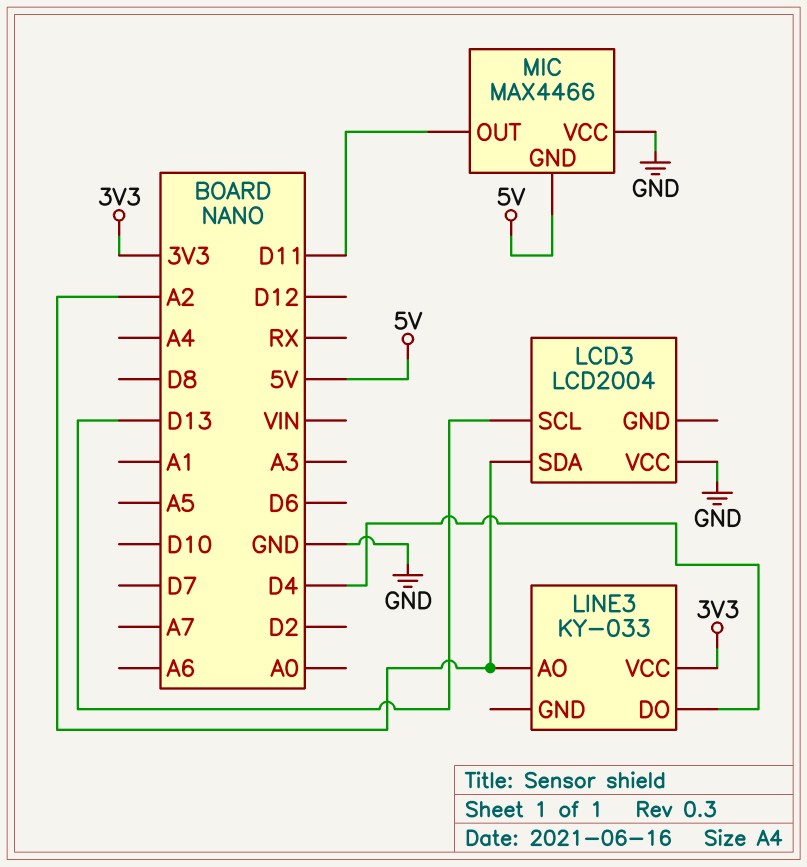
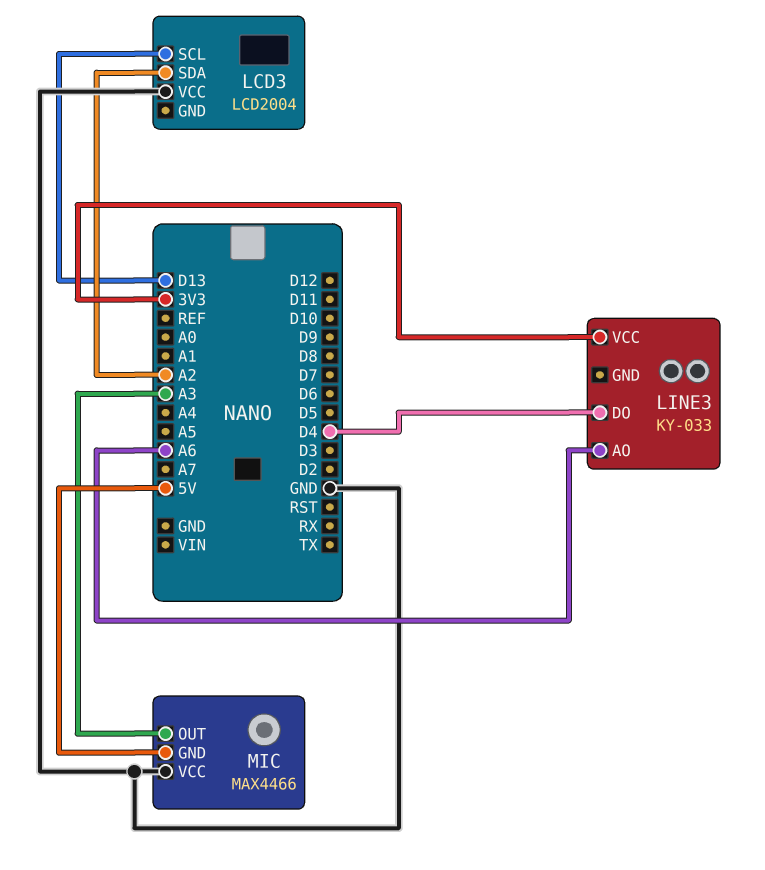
LINE3 pin AO: A2 -> A6
MIC pin OUT: D11 -> A3

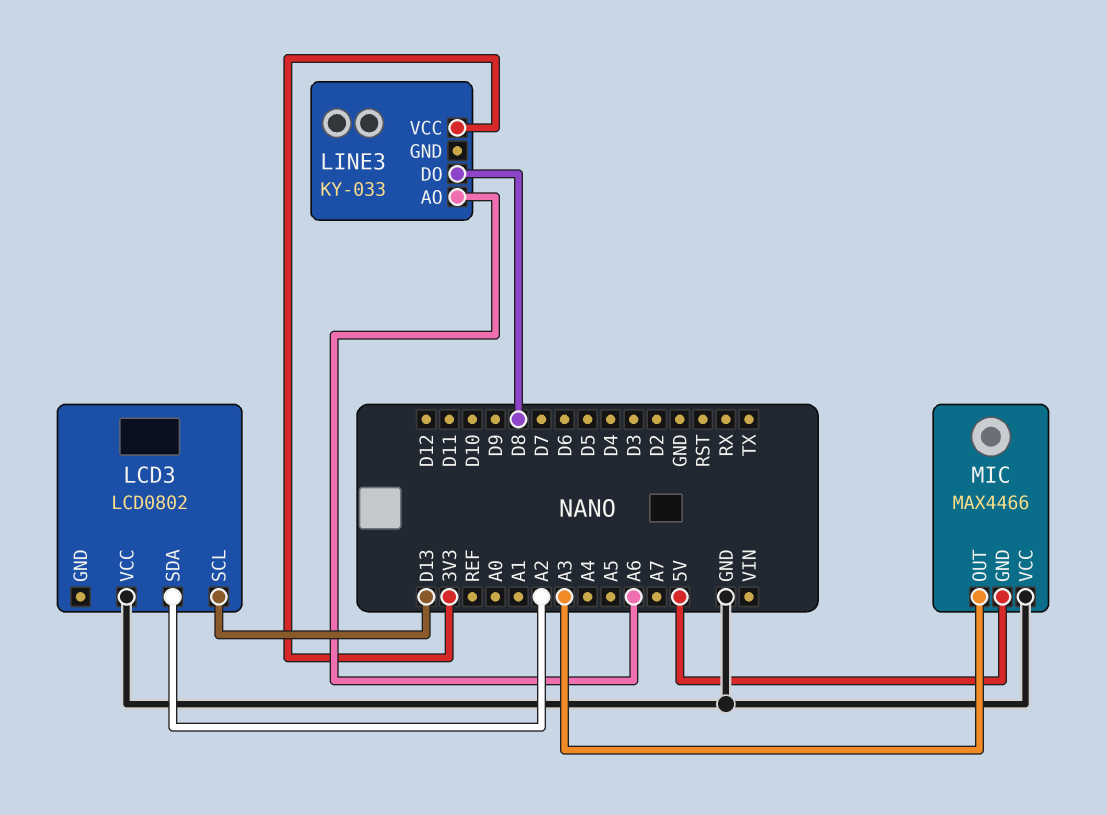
LCD3: LCD2004 -> LCD0802
LINE3 pin DO: D4 -> D8

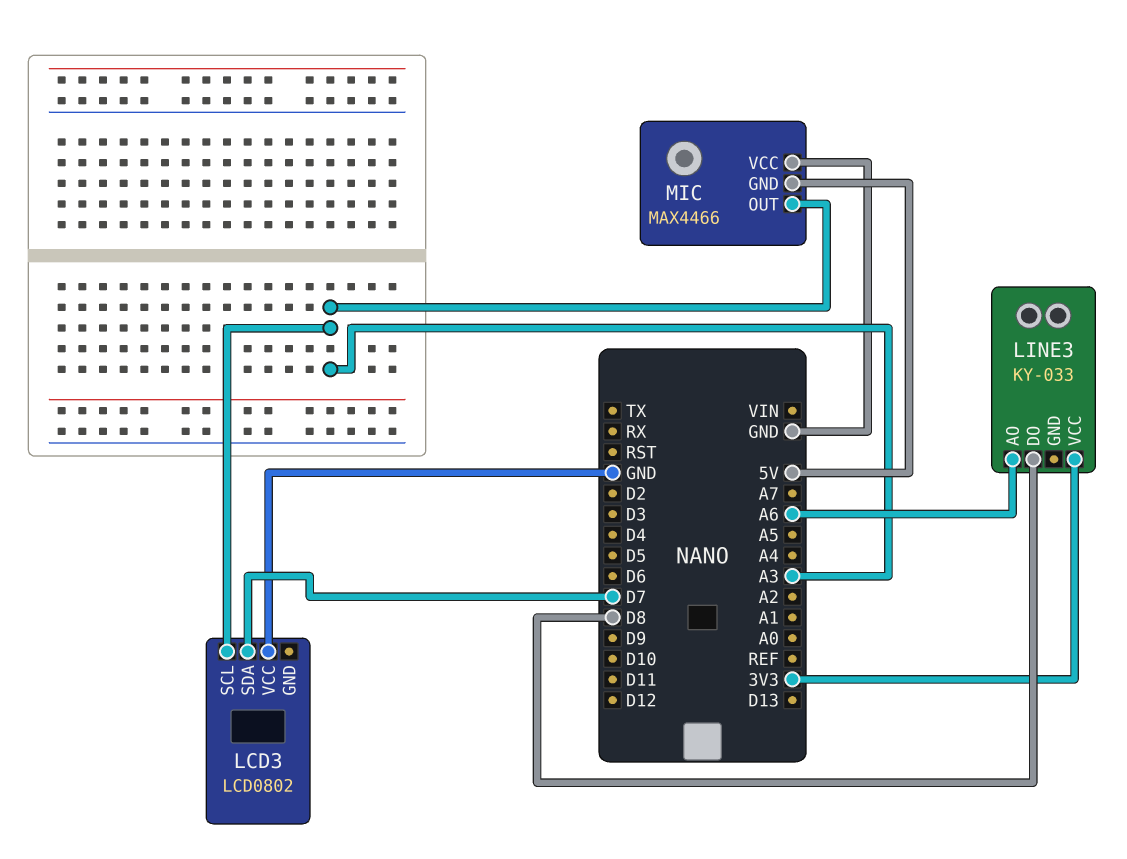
LCD3 pin SCL: D13 -> A3
LCD3 pin SDA: A2 -> D7

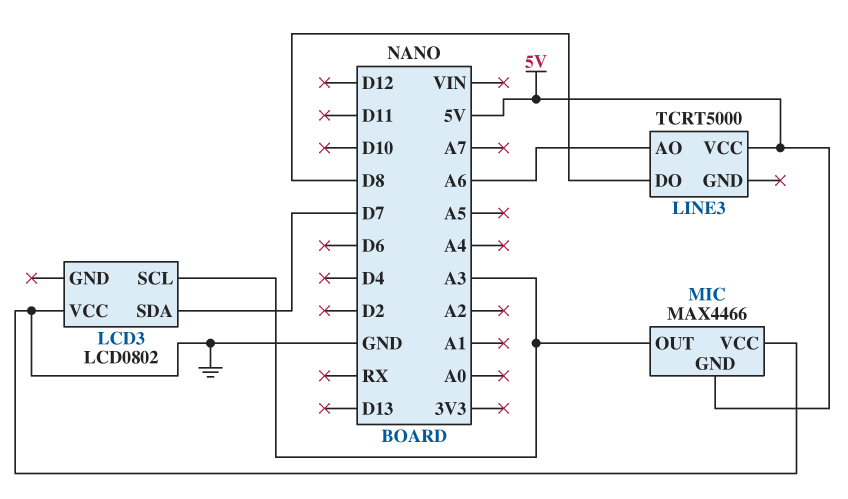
LINE3: KY-033 -> TCRT5000
LINE3 pin VCC: 3V3 -> 5V

